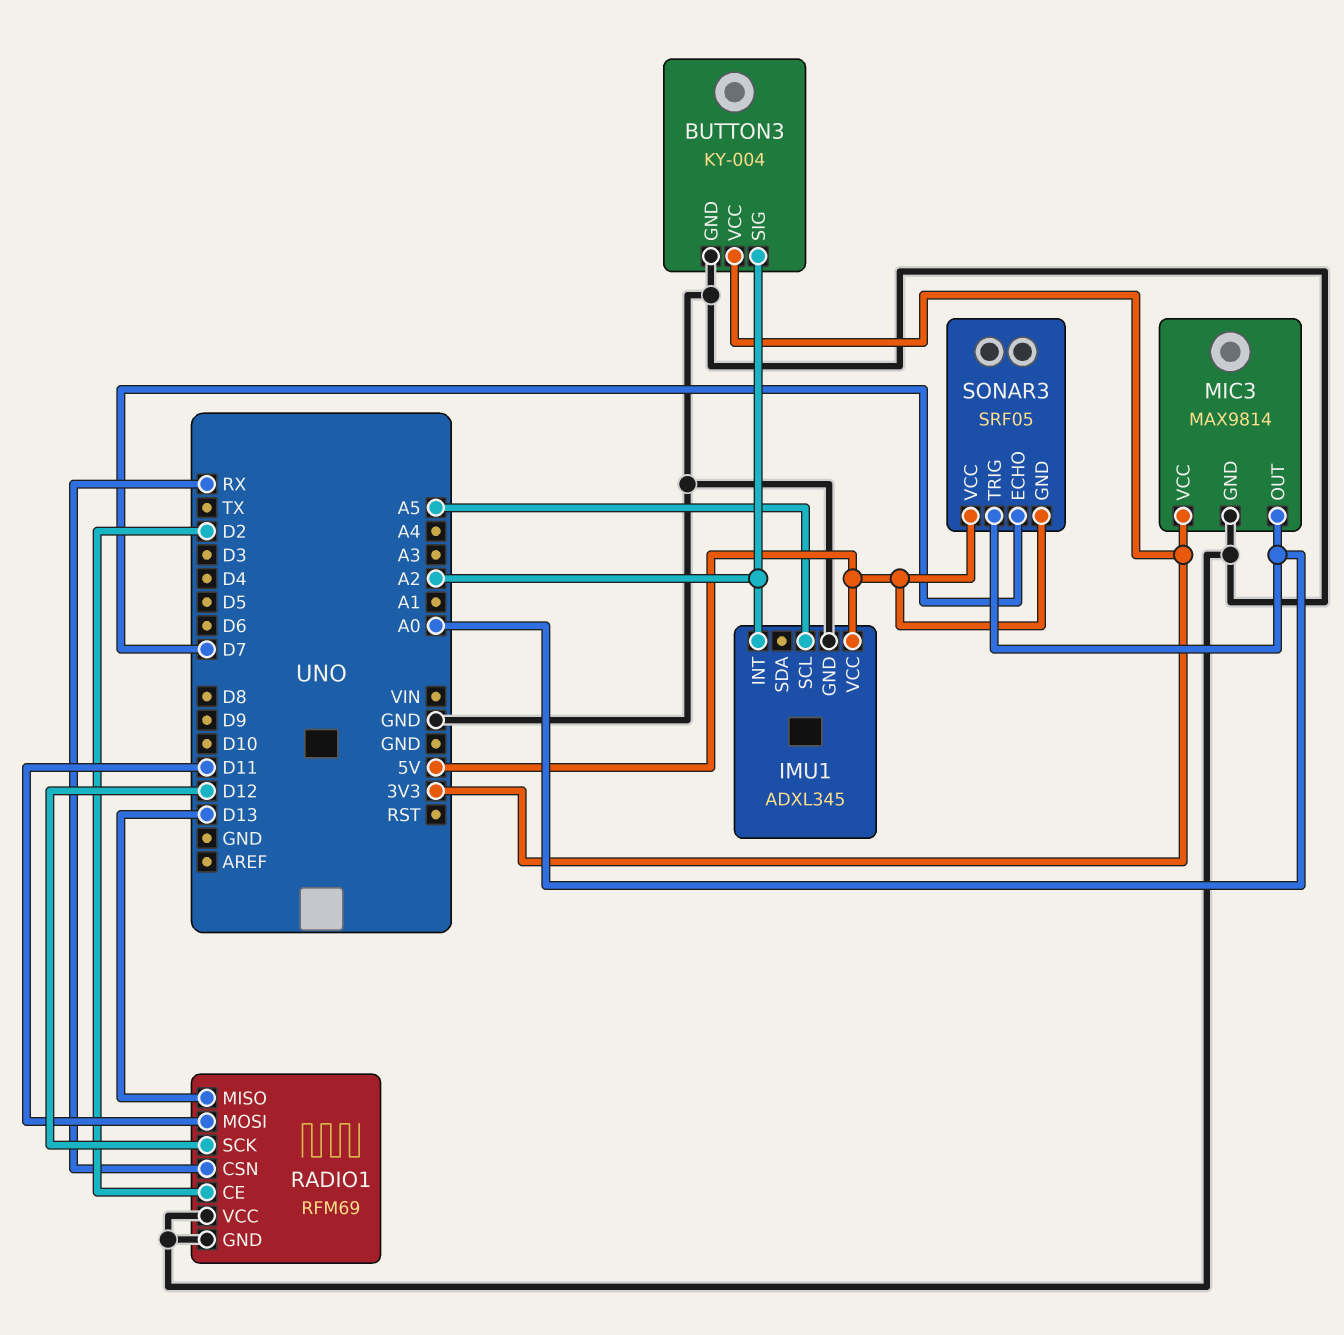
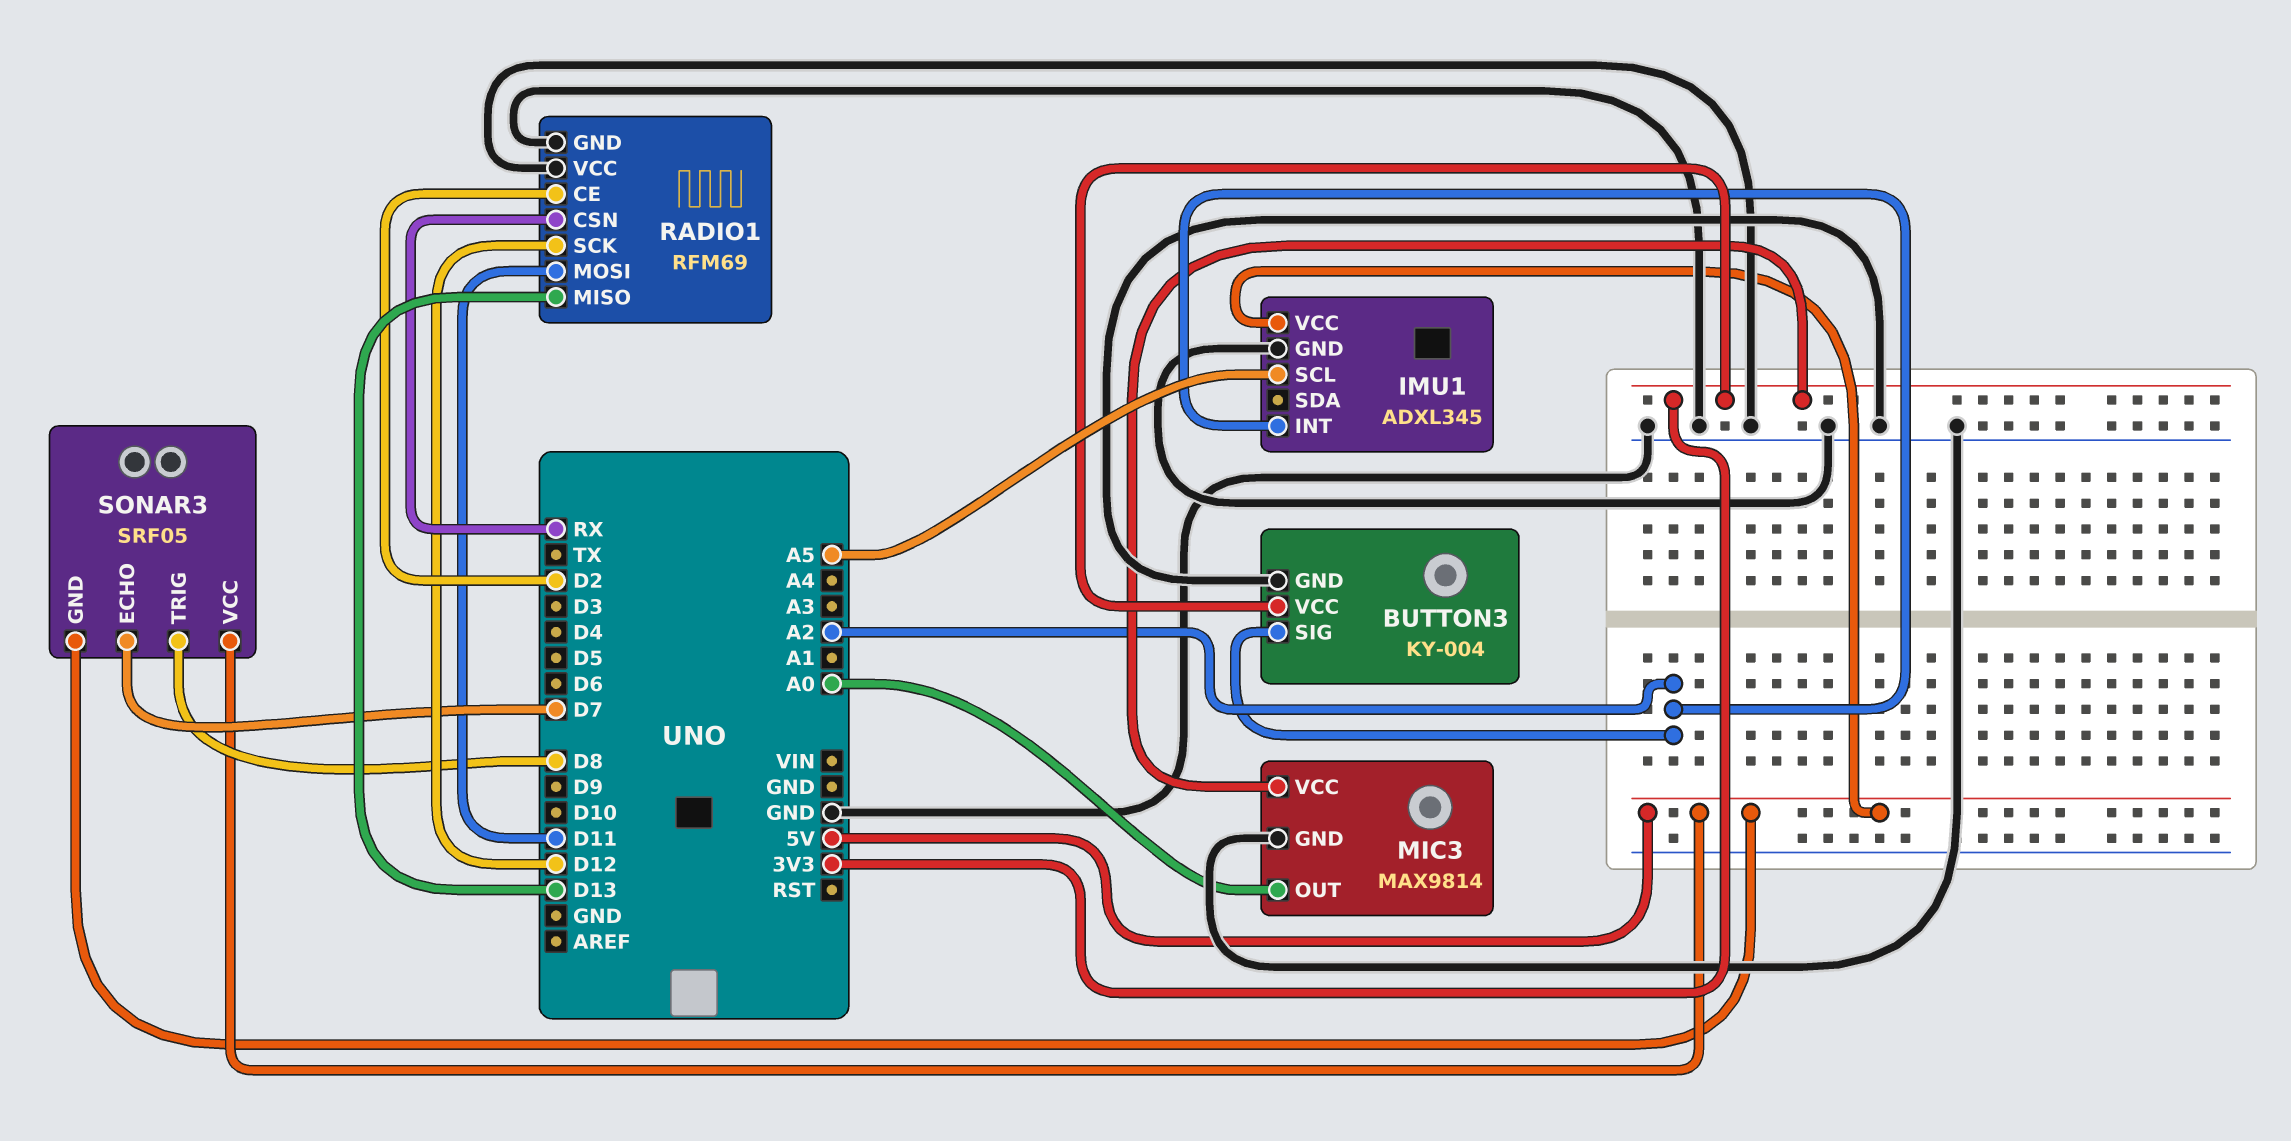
SONAR3 pin TRIG: A0 -> D8

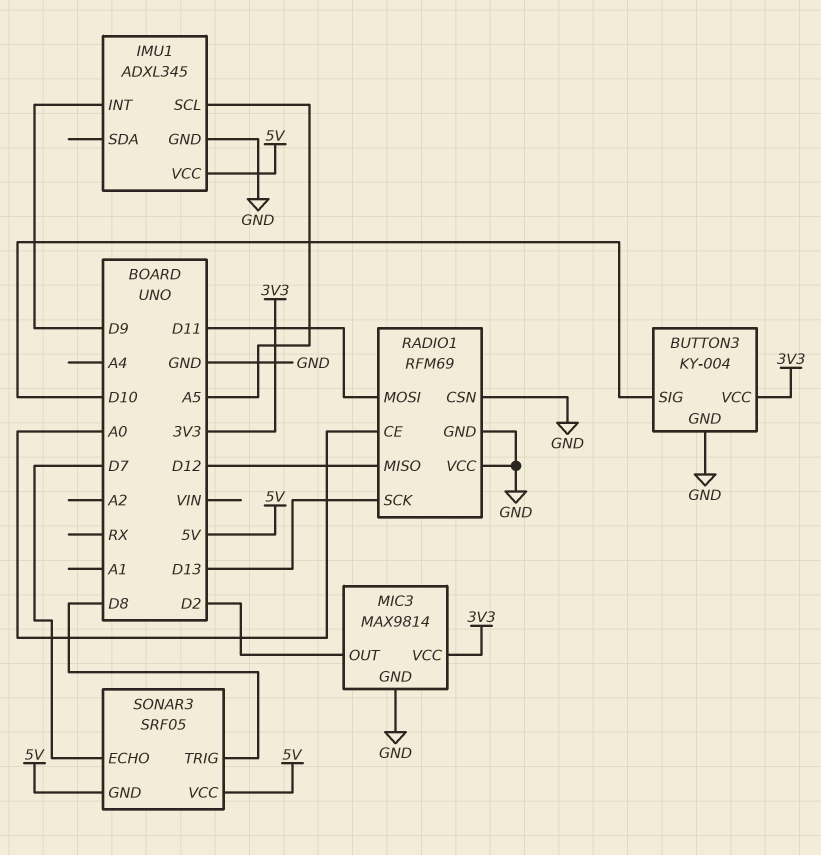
BUTTON3 pin SIG: A2 -> D10
IMU1 pin INT: A2 -> D9
MIC3 pin OUT: A0 -> D2
RADIO1 pin CE: D2 -> A0
RADIO1 pin CSN: RX -> GND
RADIO1 pin MISO: D13 -> D12
RADIO1 pin SCK: D12 -> D13

